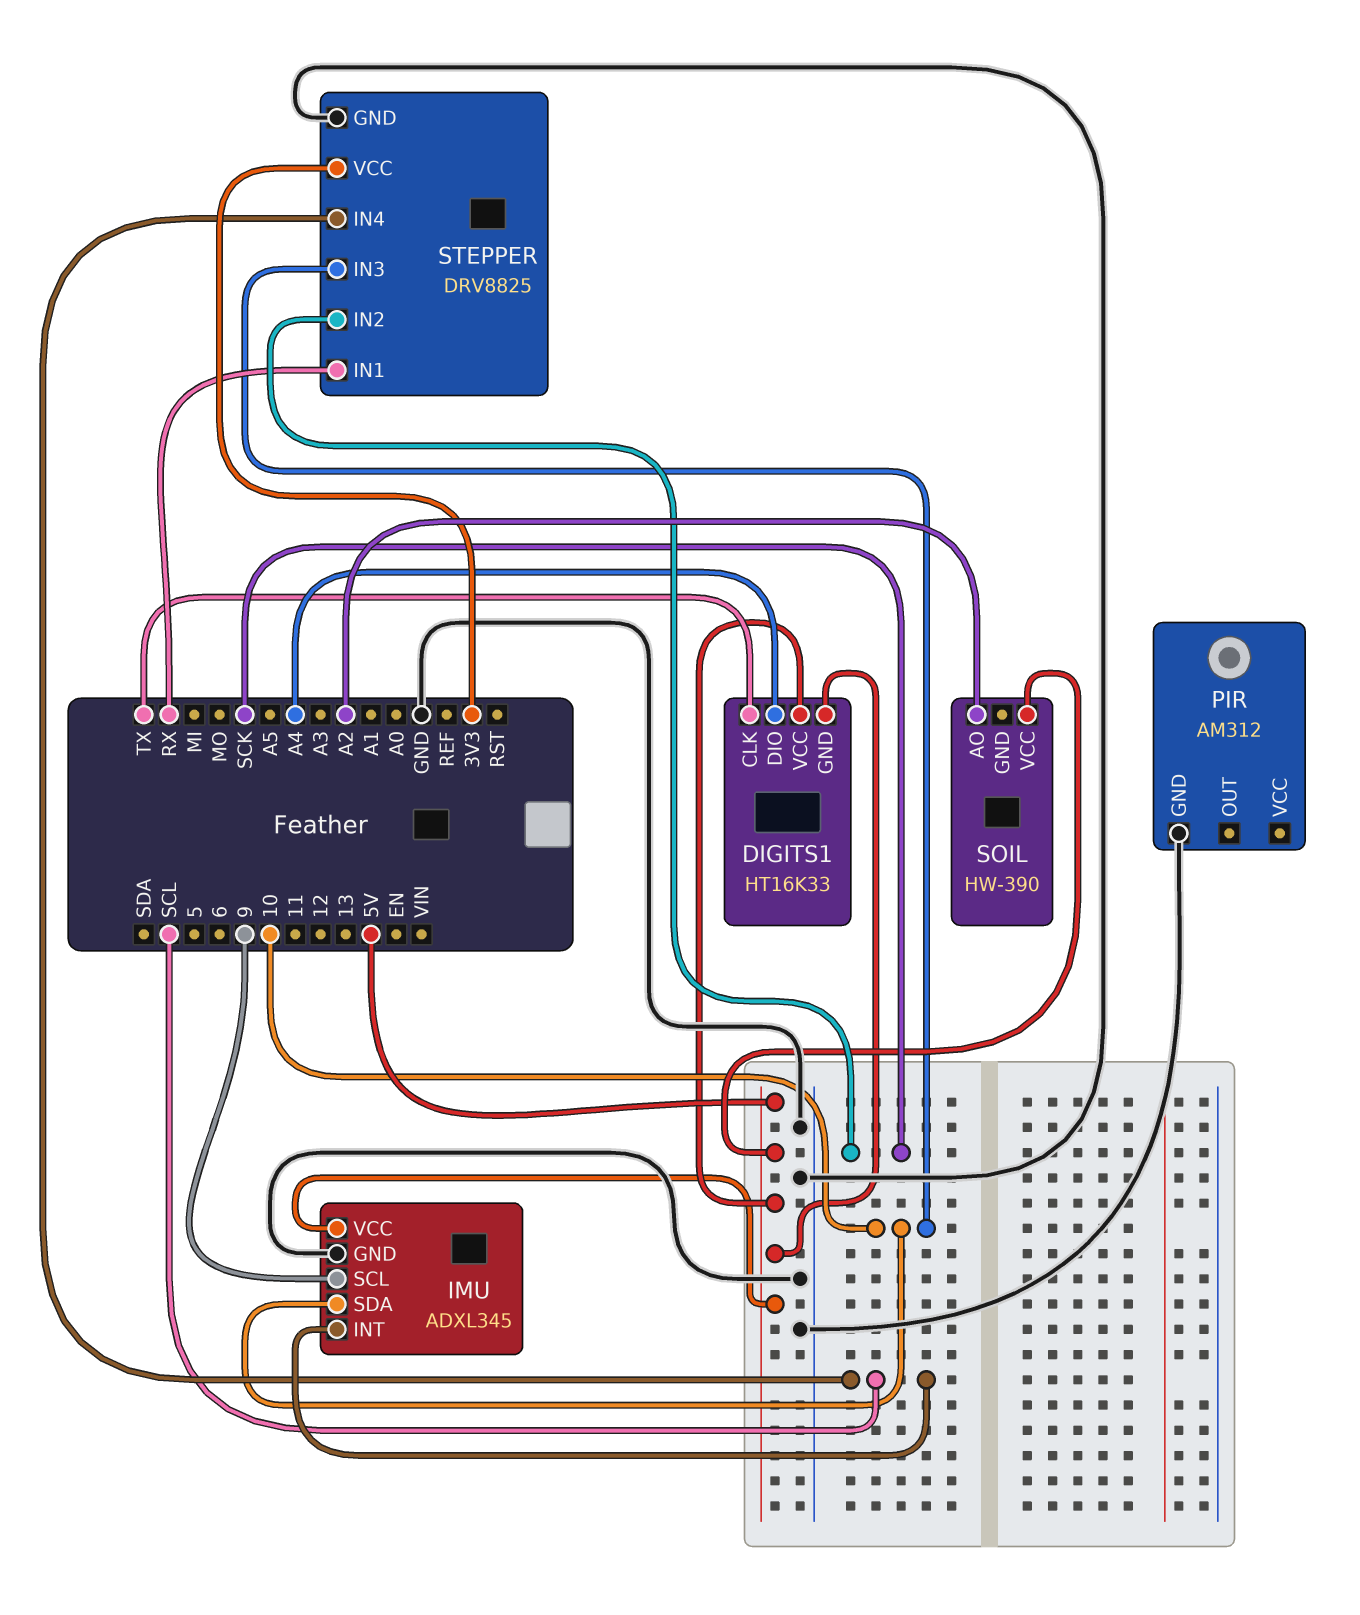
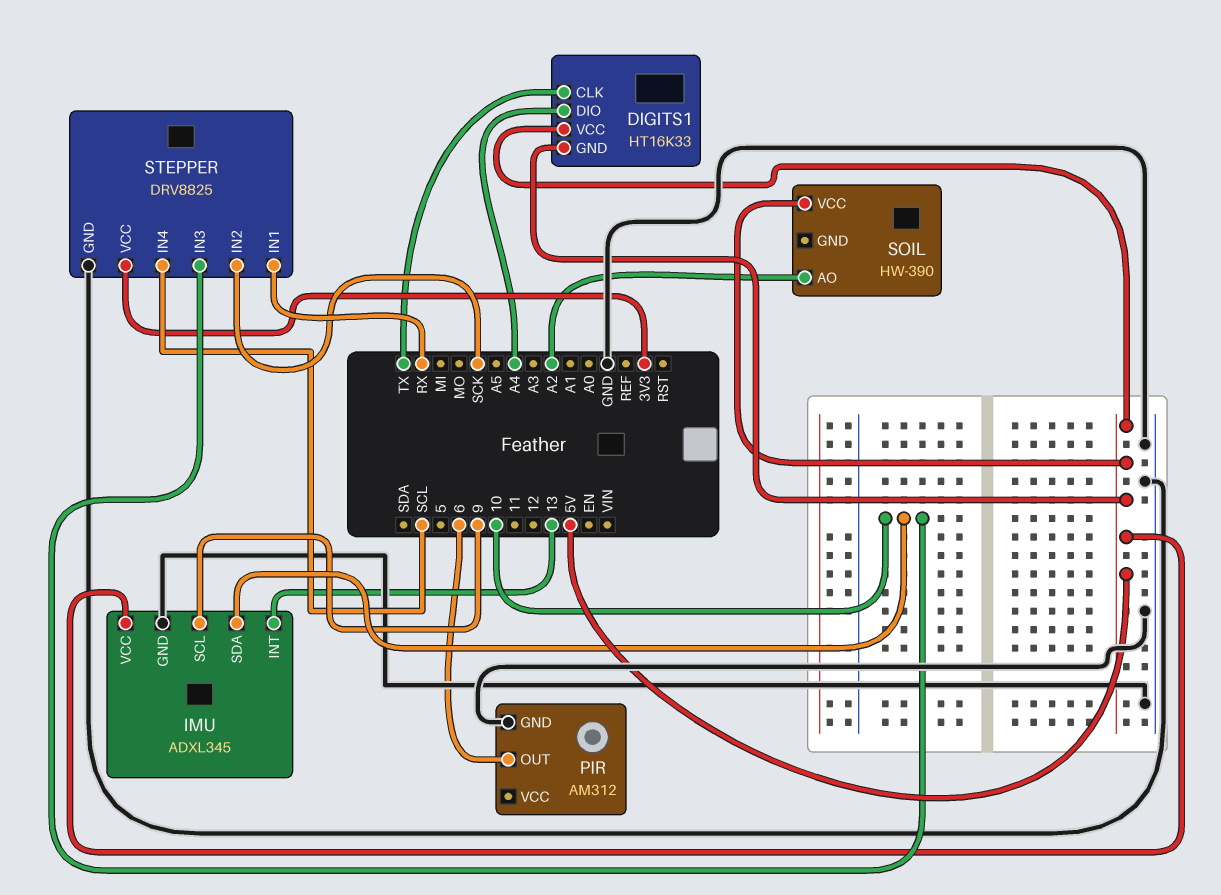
IMU pin INT: SCL -> 13
PIR pin OUT: none -> 6

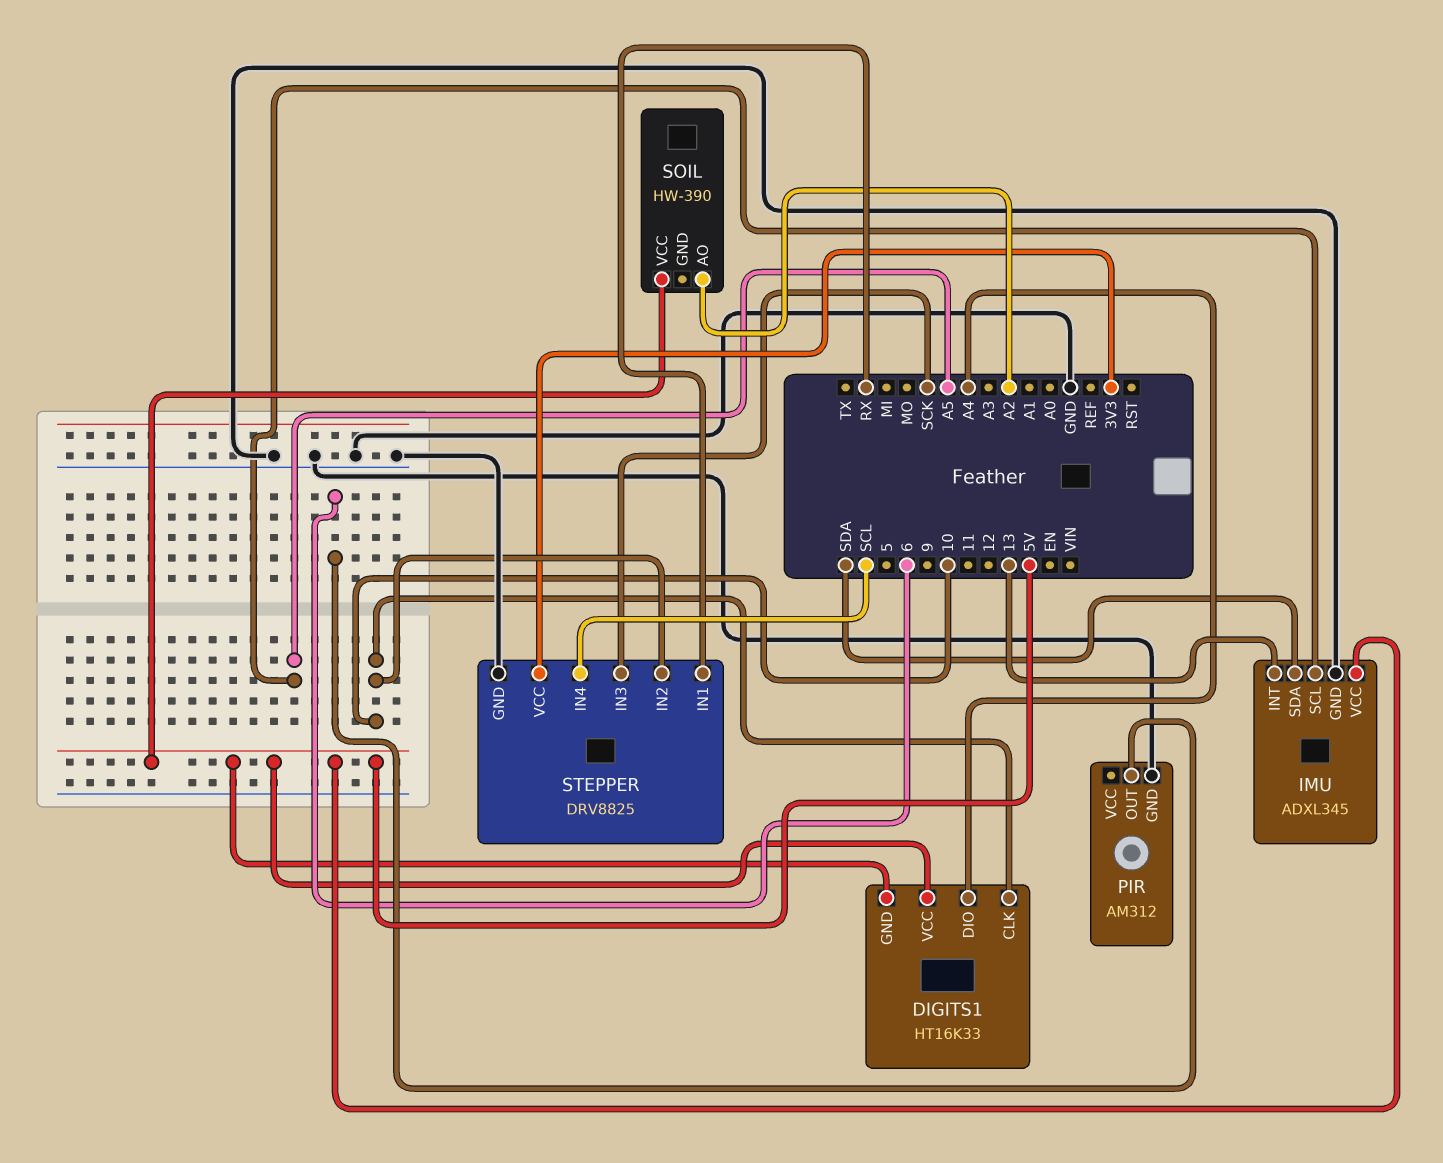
DIGITS1 pin CLK: TX -> 10
IMU pin SCL: 9 -> A5
IMU pin SDA: 10 -> SDA
STEPPER pin IN2: SCK -> 10
STEPPER pin IN3: 10 -> SCK

